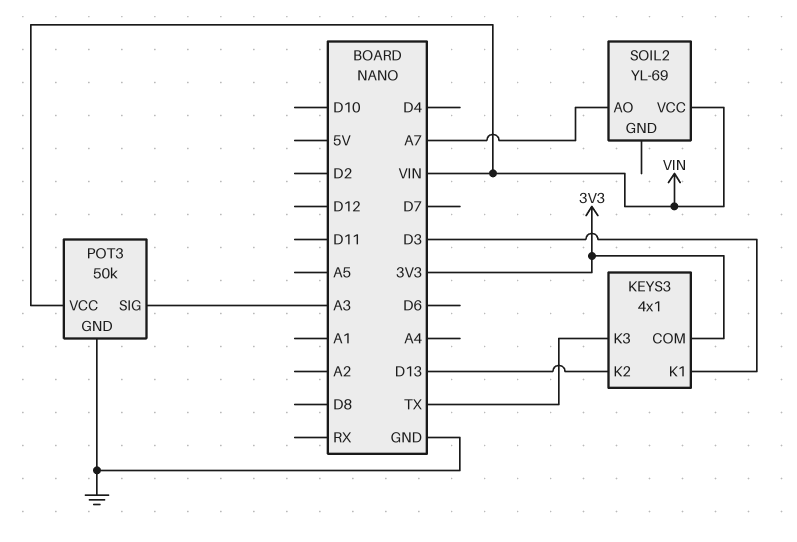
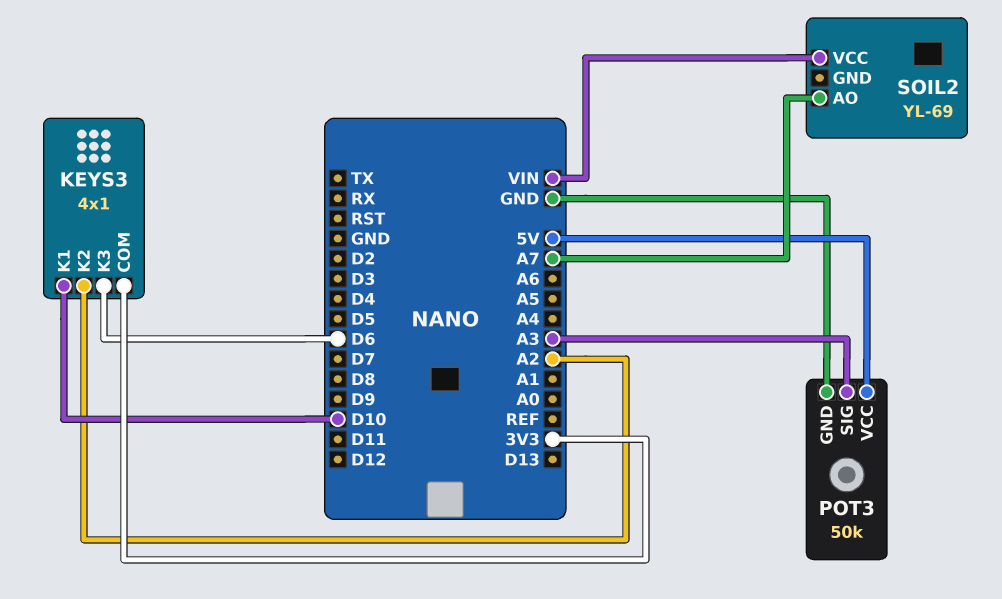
KEYS3 pin K1: D3 -> D10
KEYS3 pin K2: D13 -> A2
KEYS3 pin K3: TX -> D6
POT3 pin VCC: VIN -> 5V

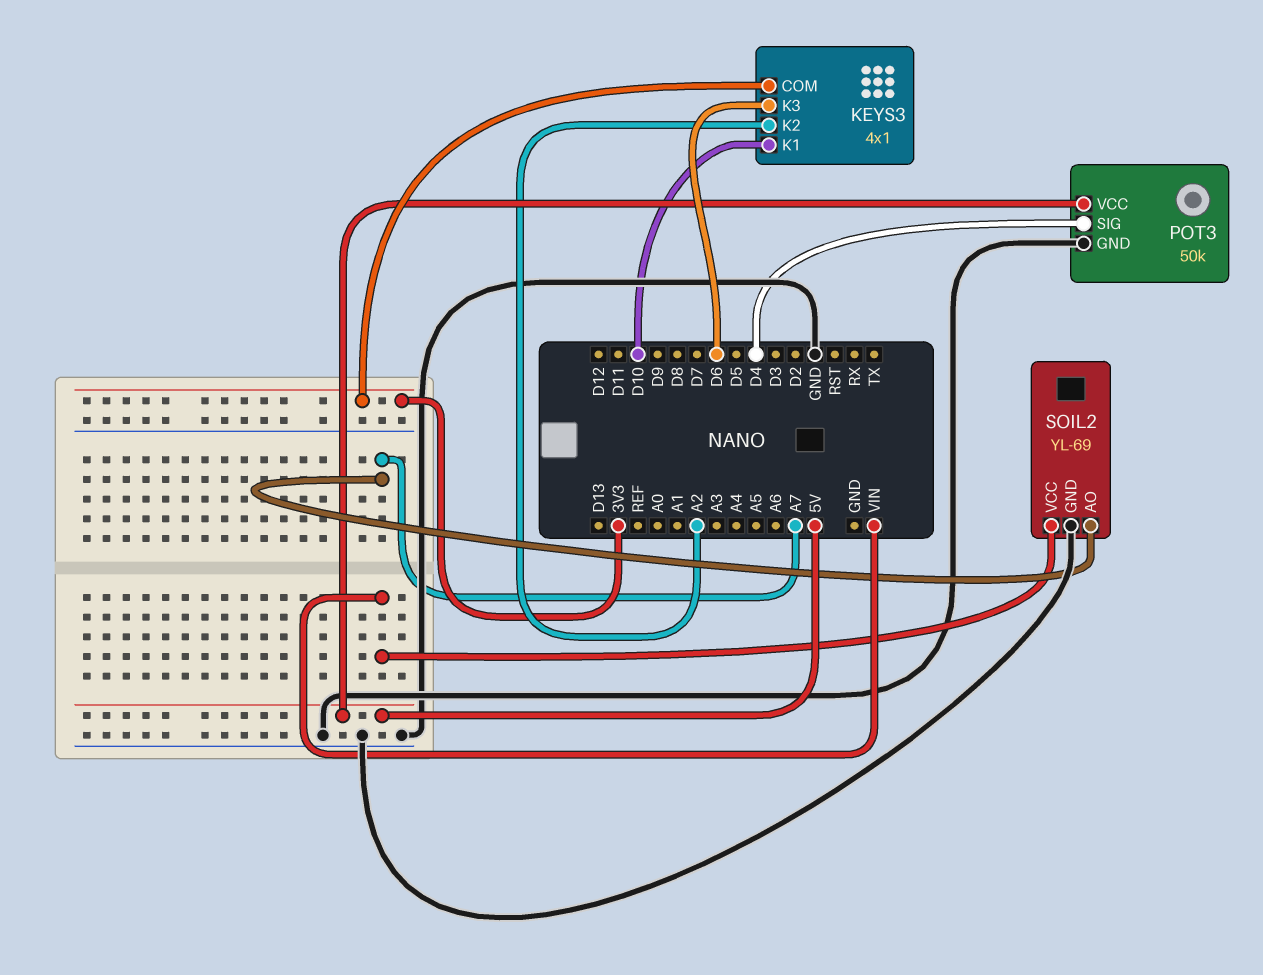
POT3 pin SIG: A3 -> D4
SOIL2 pin GND: none -> GND

